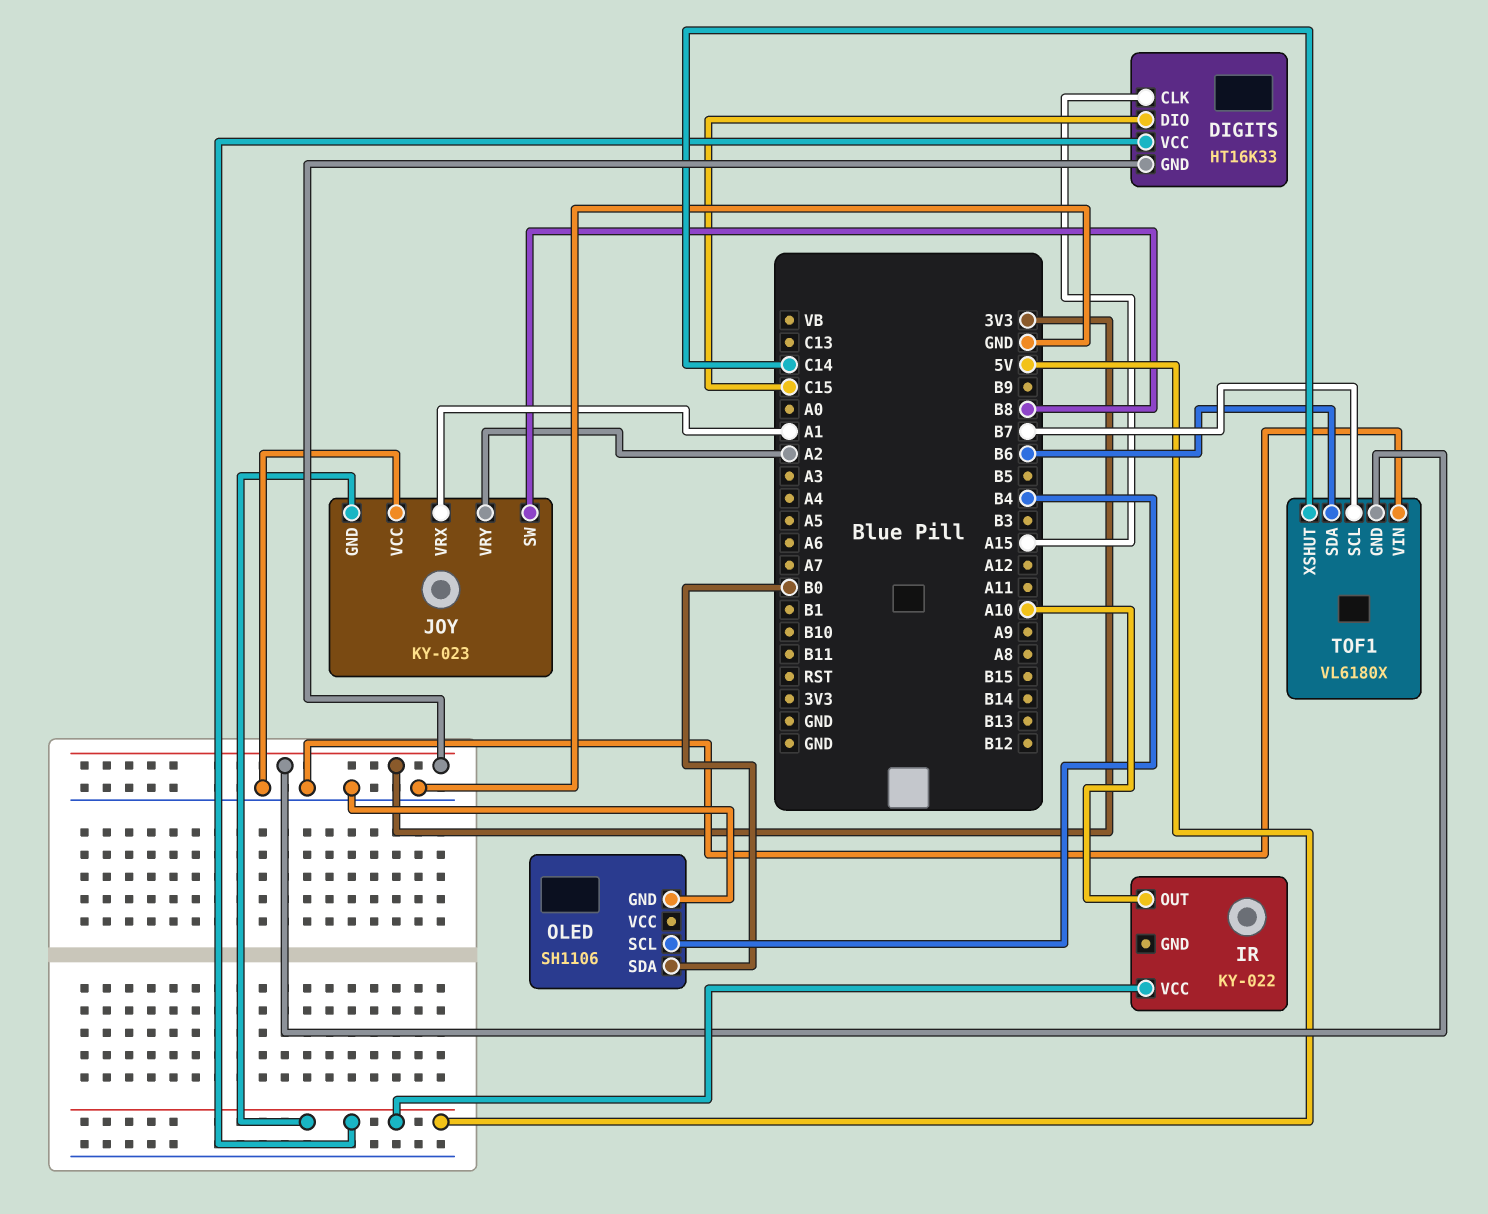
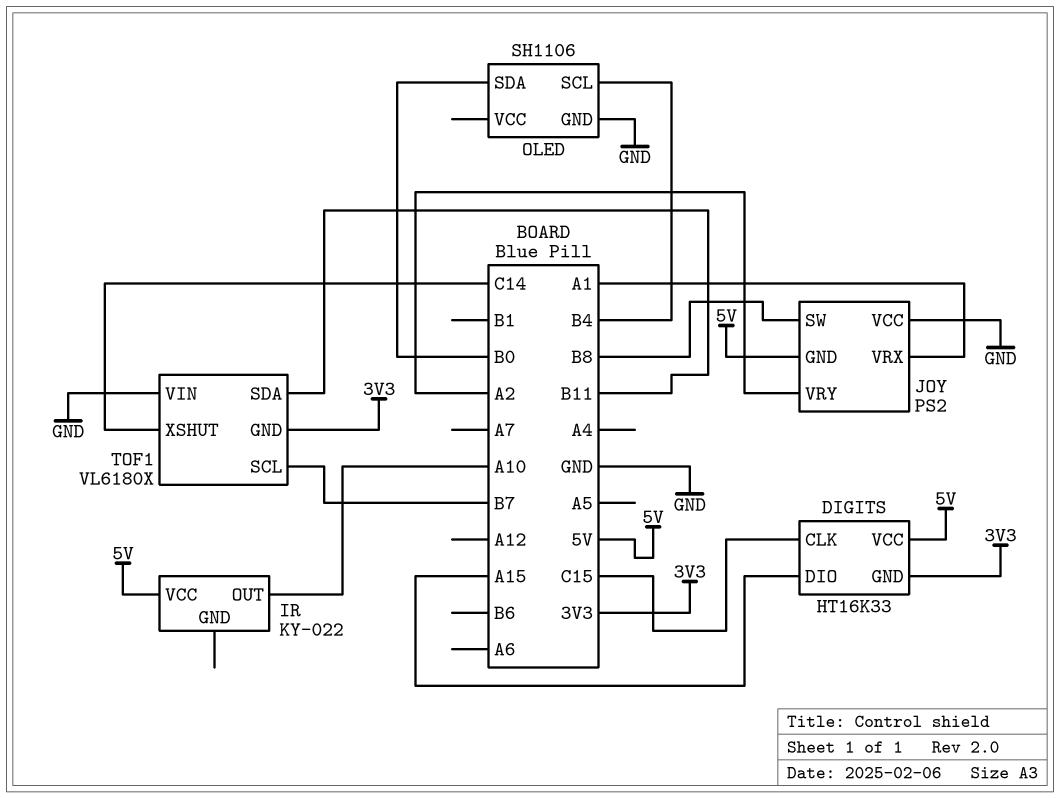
DIGITS pin CLK: A15 -> C15
DIGITS pin DIO: C15 -> A15
JOY: KY-023 -> PS2
TOF1 pin SDA: B6 -> B11

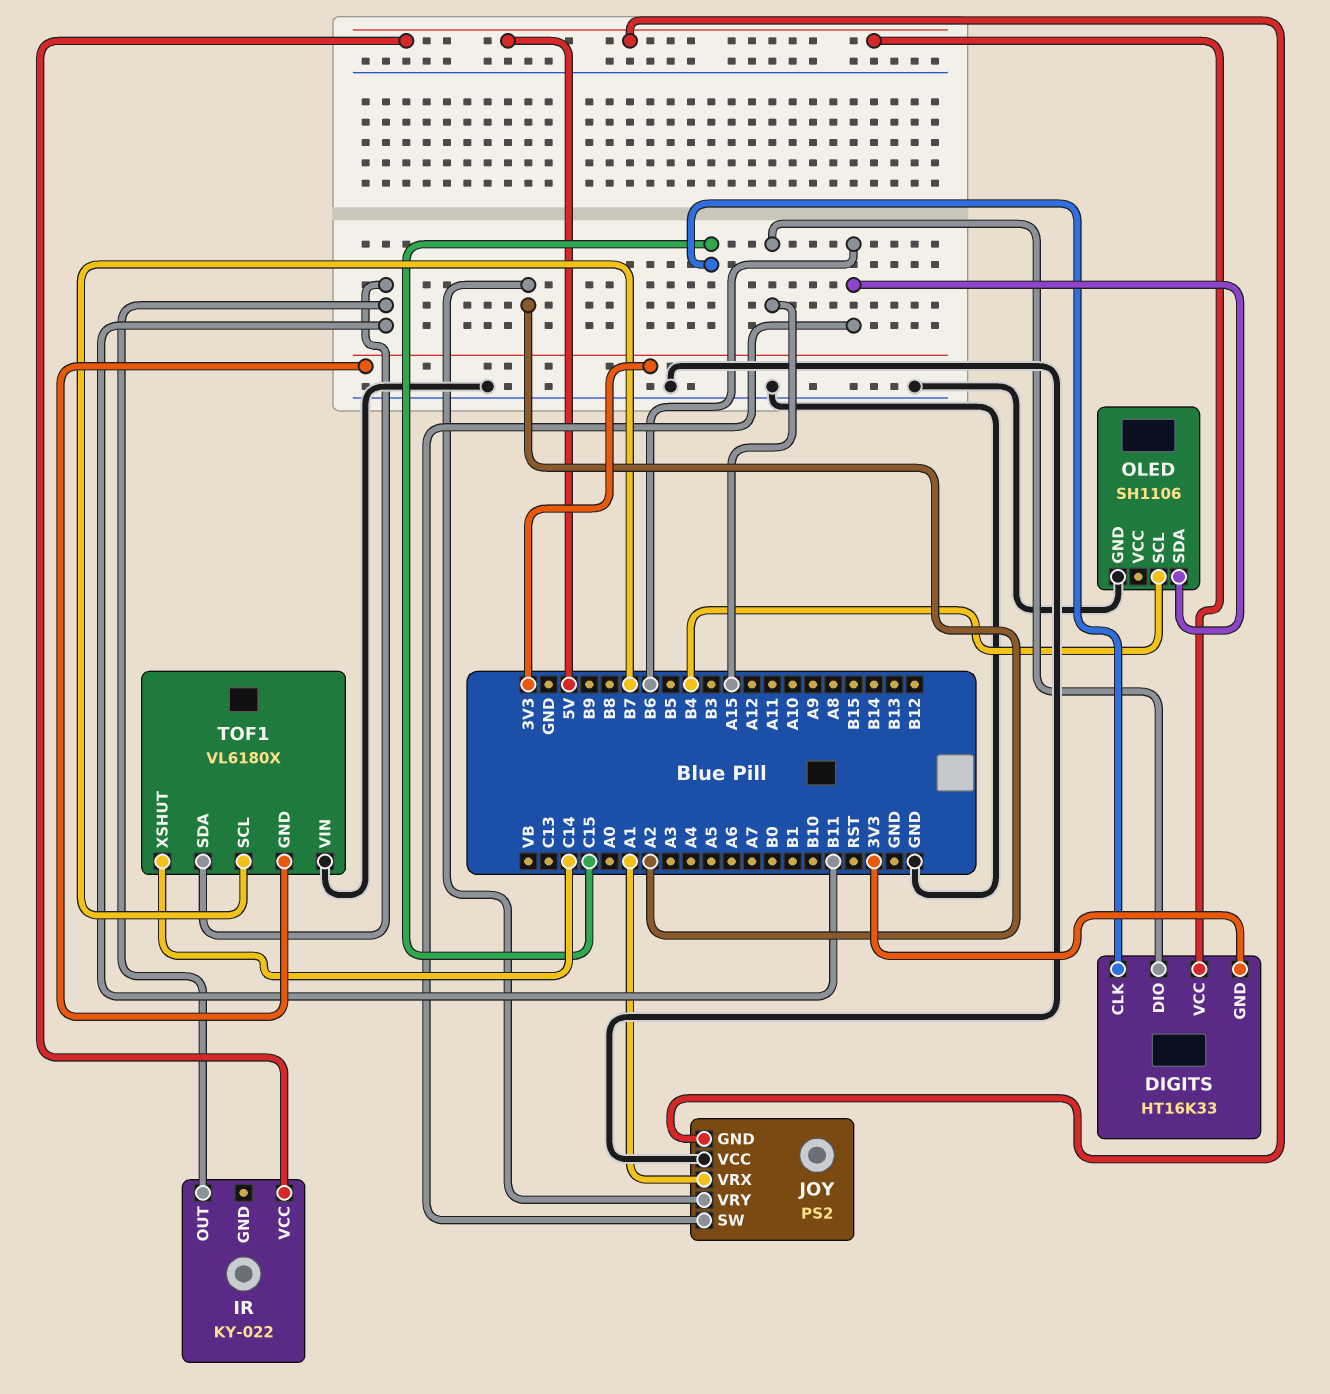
IR pin OUT: A10 -> B11
JOY pin SW: B8 -> B6
OLED pin SDA: B0 -> B6

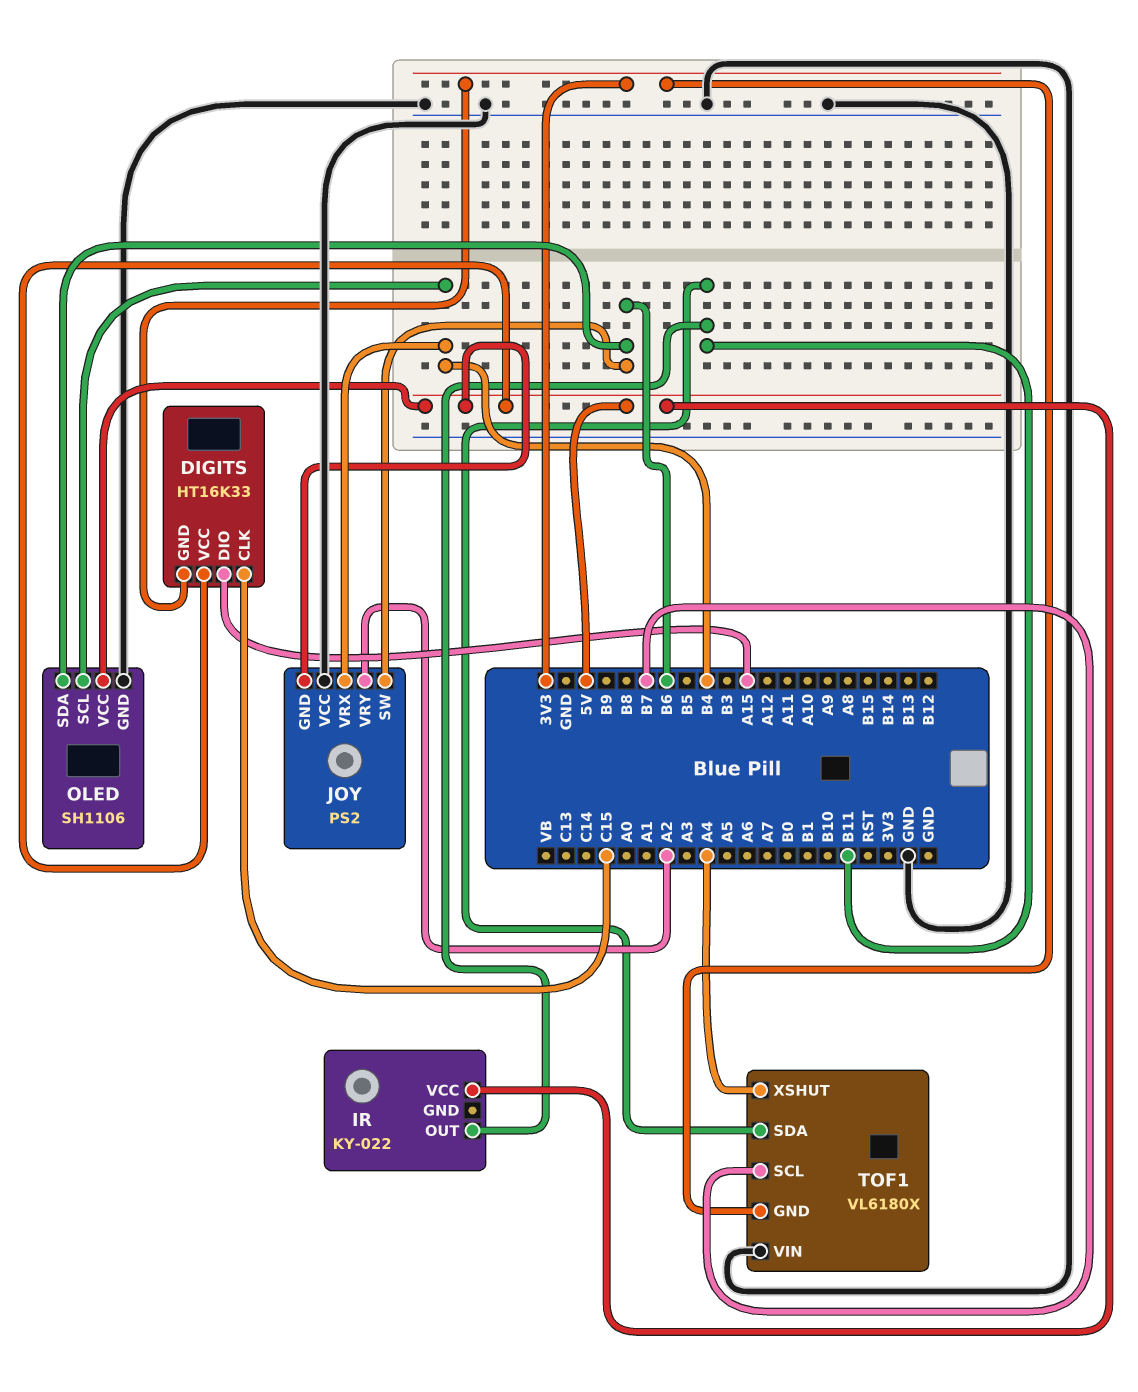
JOY pin VRX: A1 -> B4
OLED pin VCC: none -> 5V
TOF1 pin XSHUT: C14 -> A4

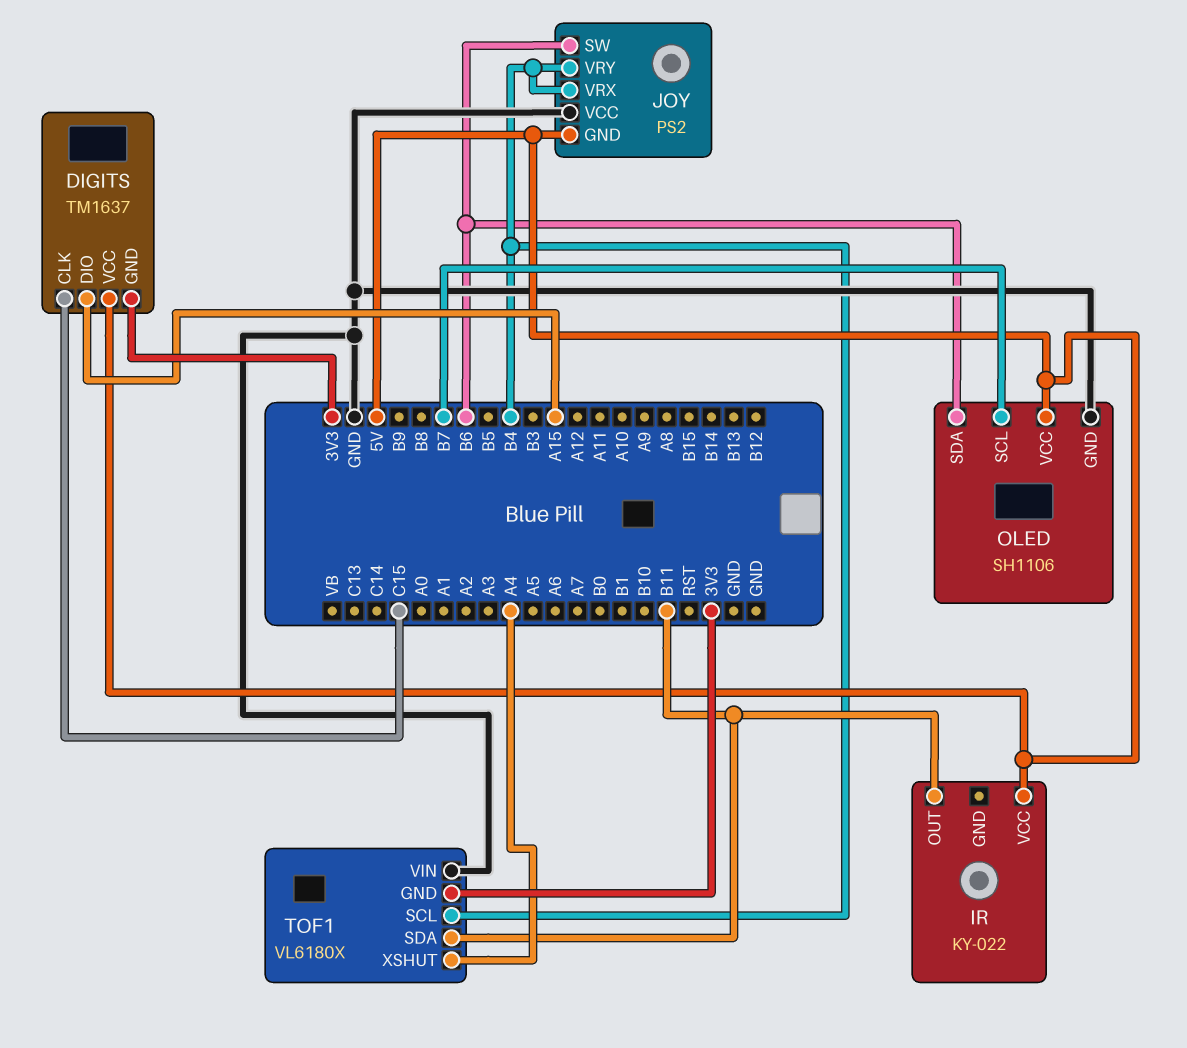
DIGITS: HT16K33 -> TM1637
JOY pin VRY: A2 -> B4
OLED pin SCL: B4 -> B7
TOF1 pin SCL: B7 -> B4

